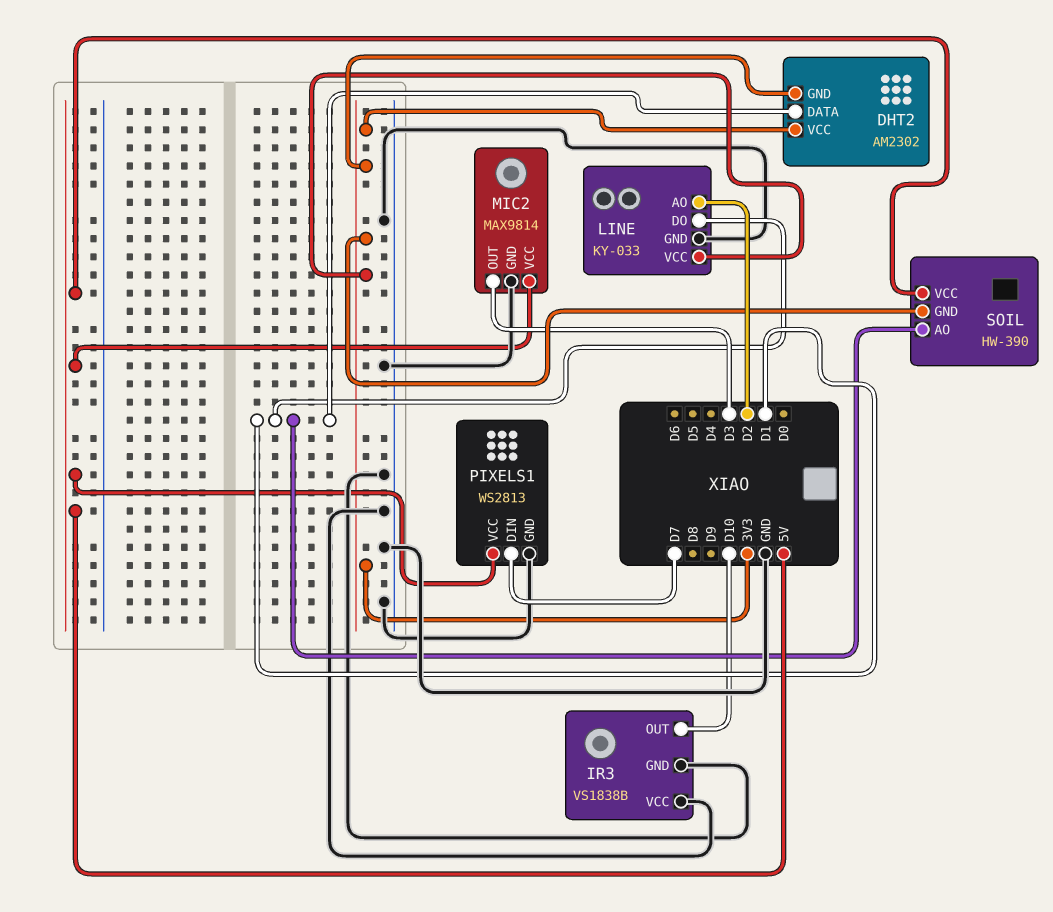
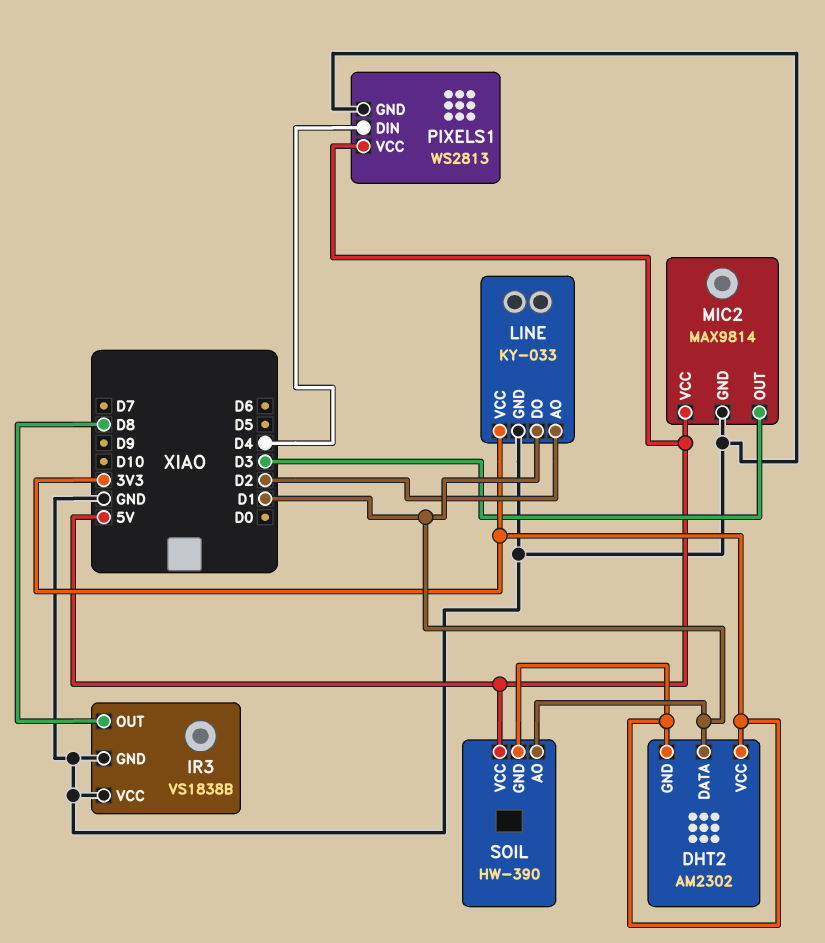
IR3 pin OUT: D10 -> D8
PIXELS1 pin DIN: D7 -> D4

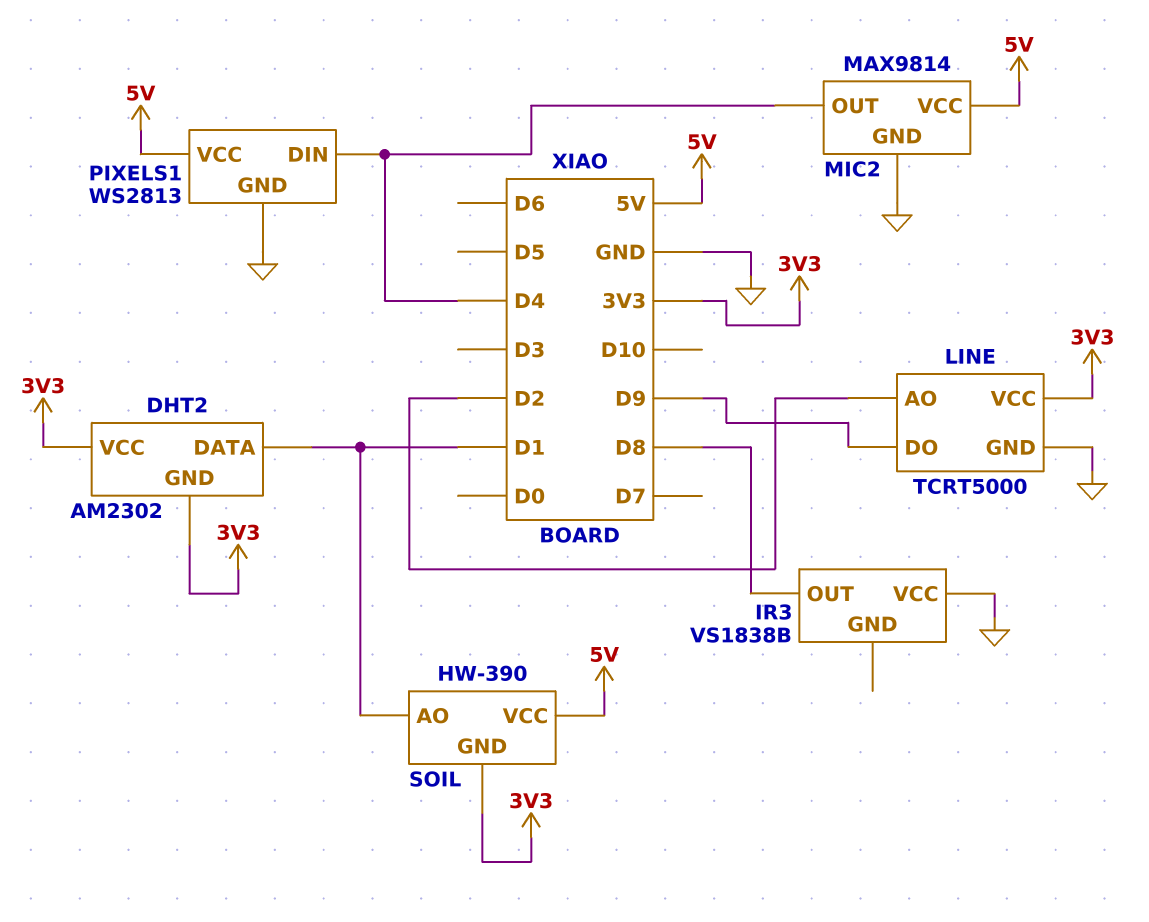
IR3 pin GND: GND -> none
LINE: KY-033 -> TCRT5000
LINE pin DO: D1 -> D9
MIC2 pin OUT: D3 -> D4

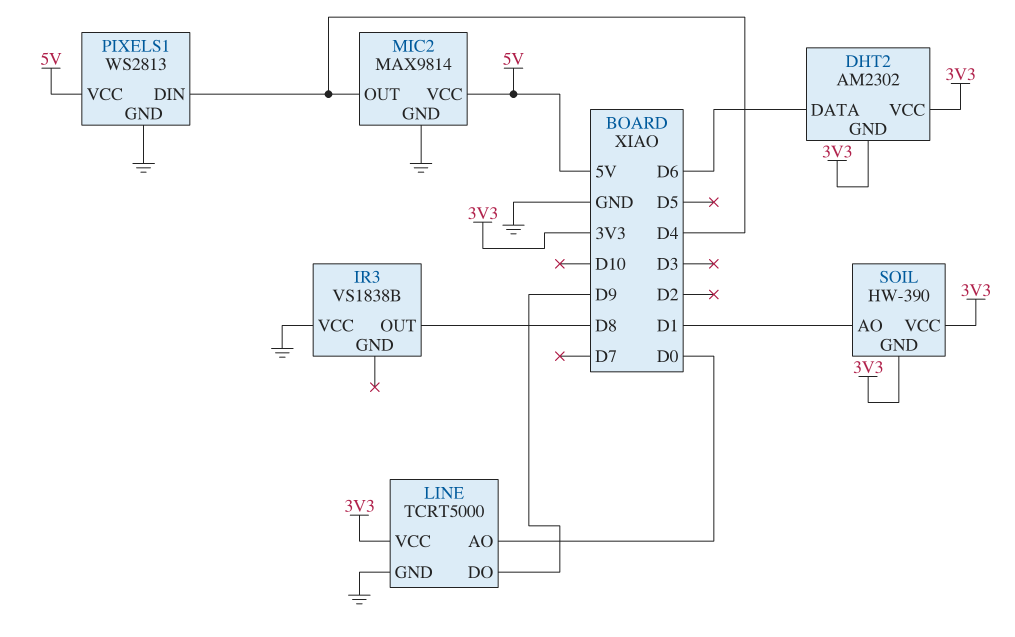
DHT2 pin DATA: D1 -> D6
LINE pin AO: D2 -> D0
SOIL pin VCC: 5V -> 3V3

